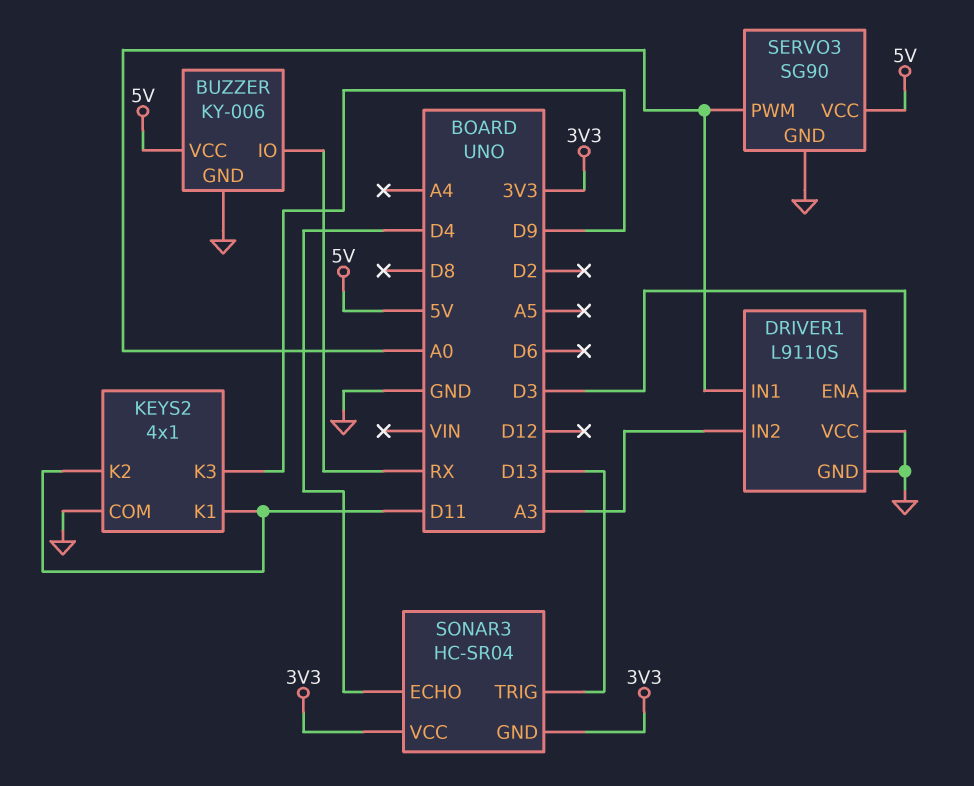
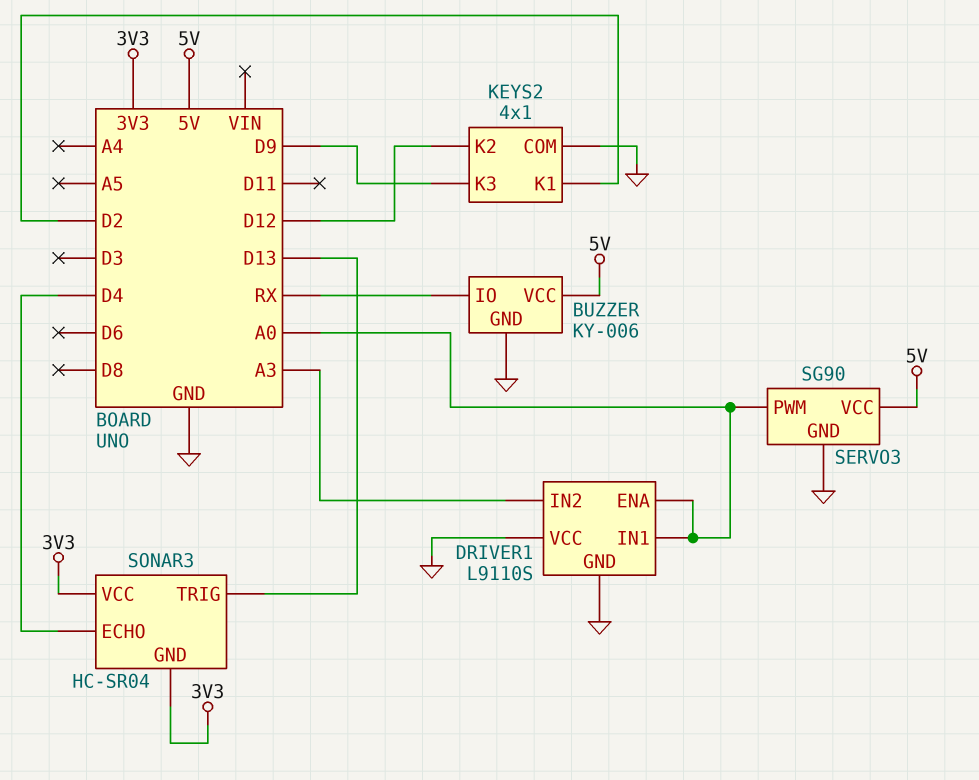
DRIVER1 pin ENA: D3 -> A0
KEYS2 pin K1: D11 -> D2
KEYS2 pin K2: D11 -> D12

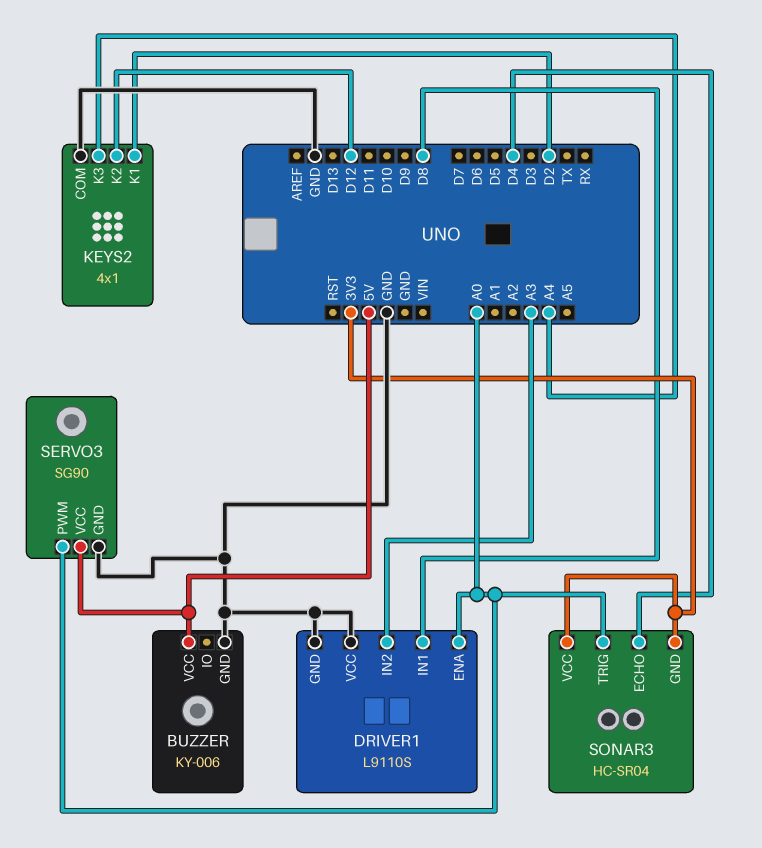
BUZZER pin IO: RX -> none
DRIVER1 pin IN1: A0 -> D8
KEYS2 pin K3: D9 -> A4
SONAR3 pin TRIG: D13 -> A0

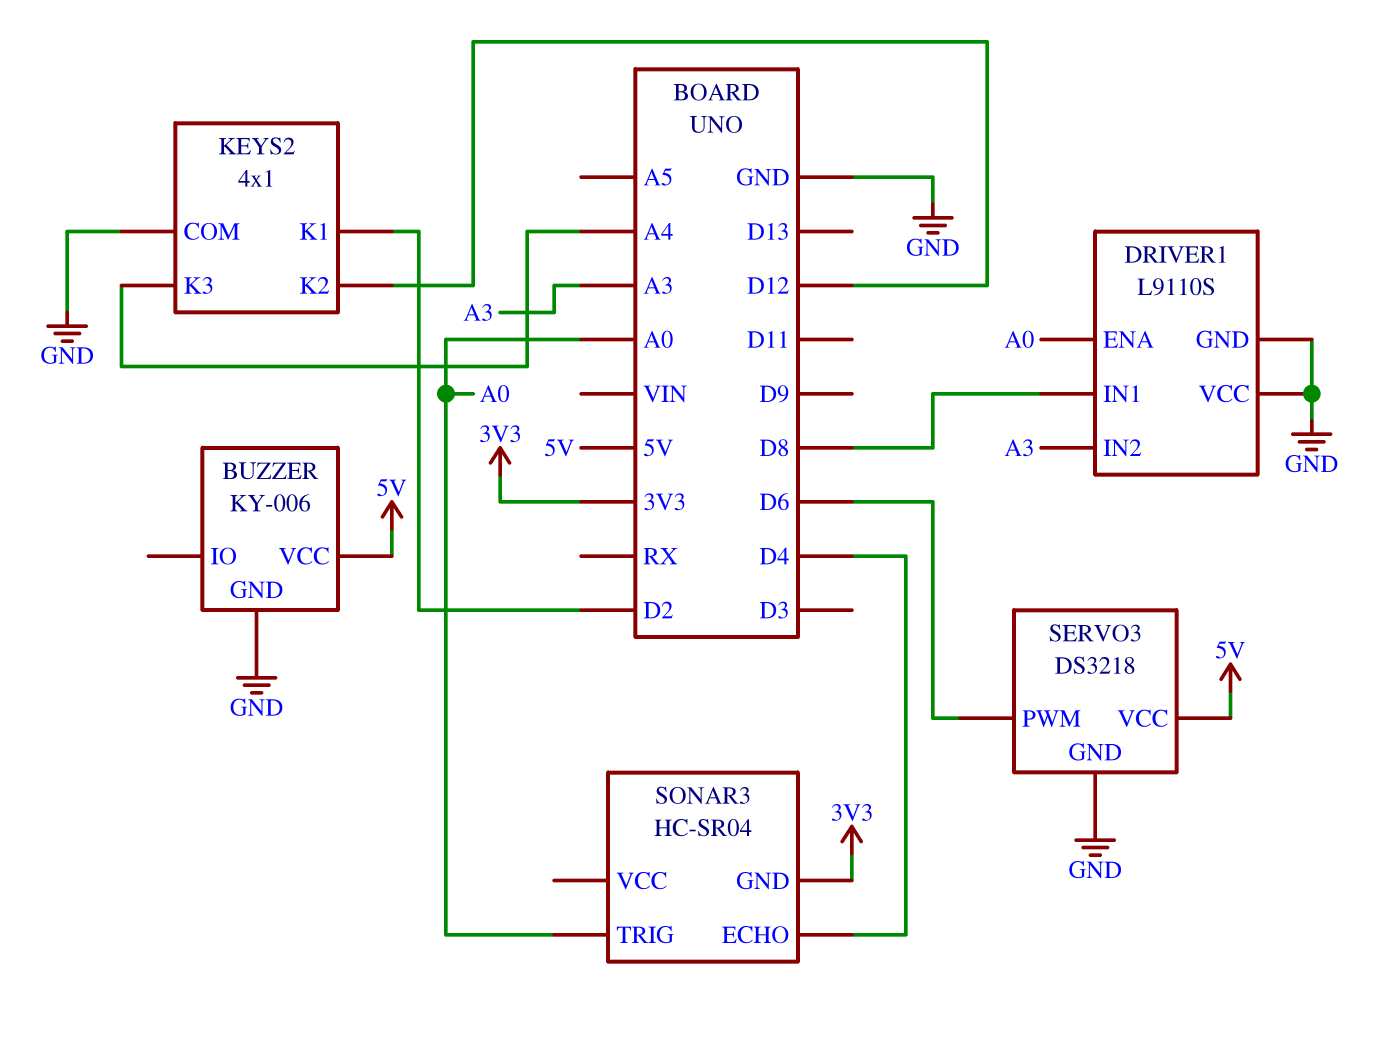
SERVO3: SG90 -> DS3218
SERVO3 pin PWM: A0 -> D6
SONAR3 pin VCC: 3V3 -> none

